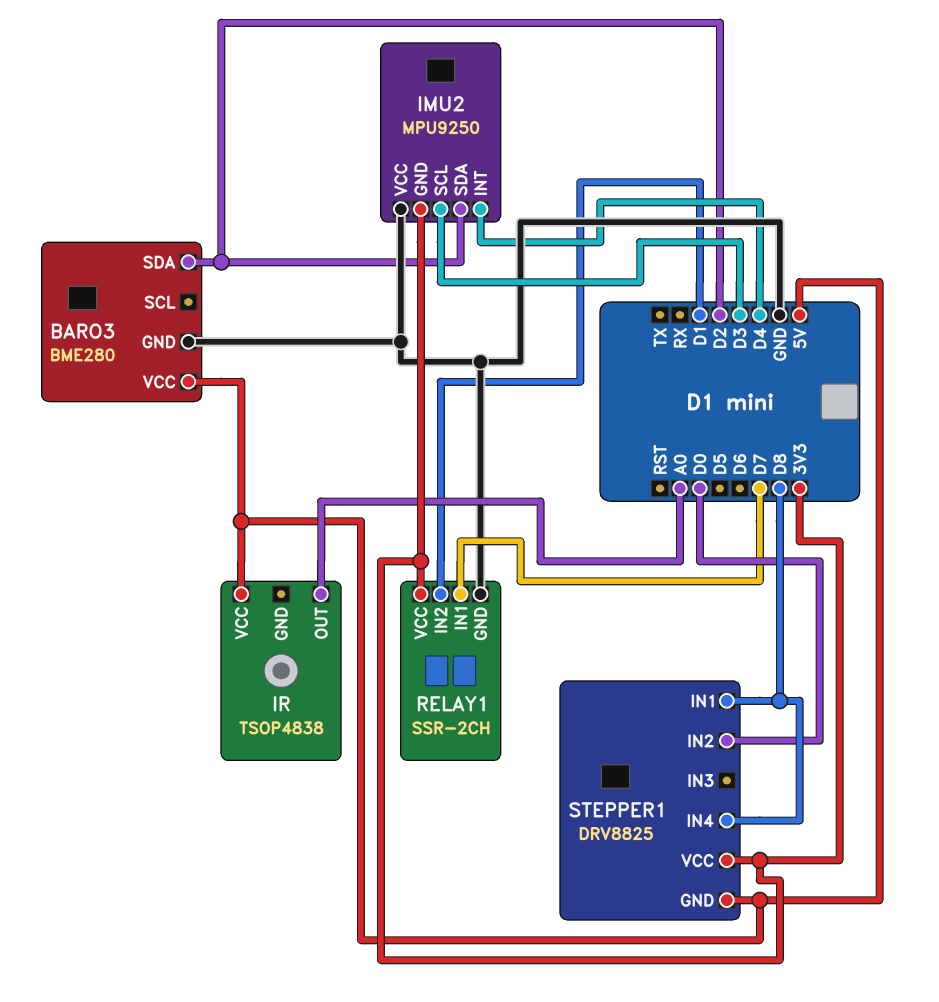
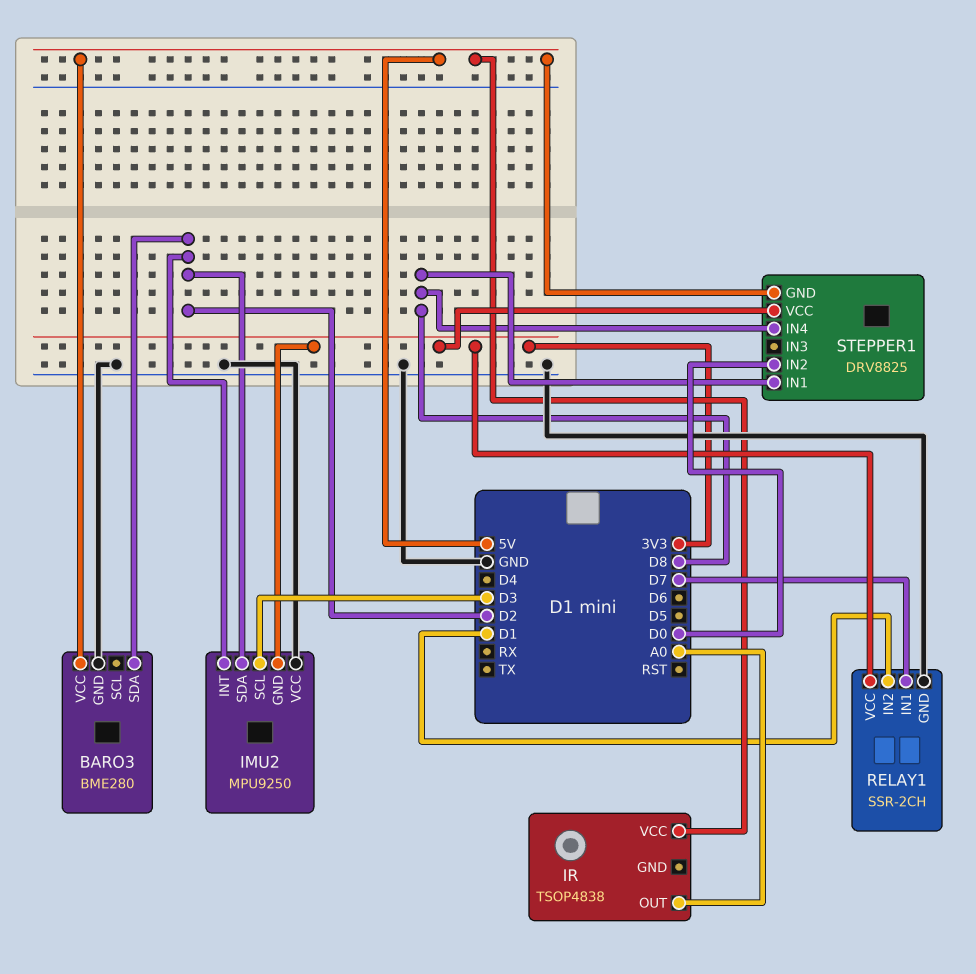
IMU2 pin INT: D4 -> D2

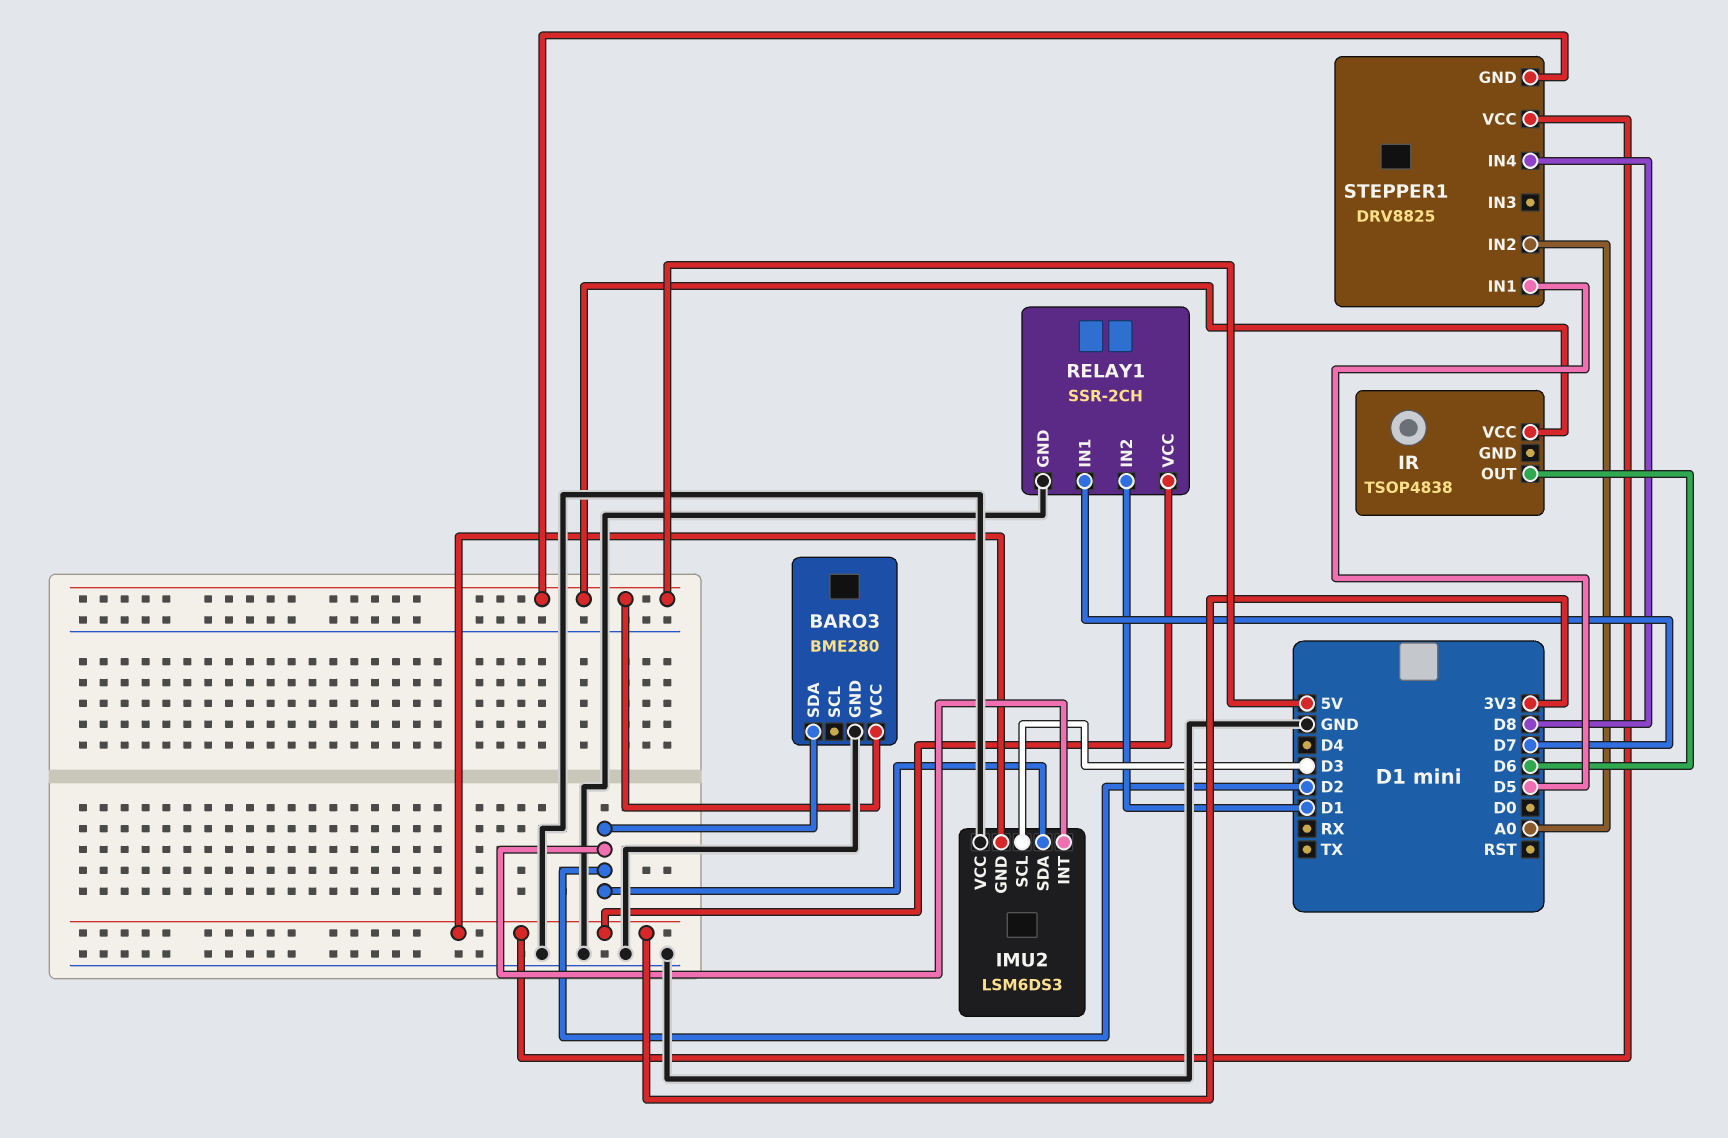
IMU2: MPU9250 -> LSM6DS3
IR pin OUT: A0 -> D6
STEPPER1 pin IN1: D8 -> D5
STEPPER1 pin IN2: D0 -> A0

